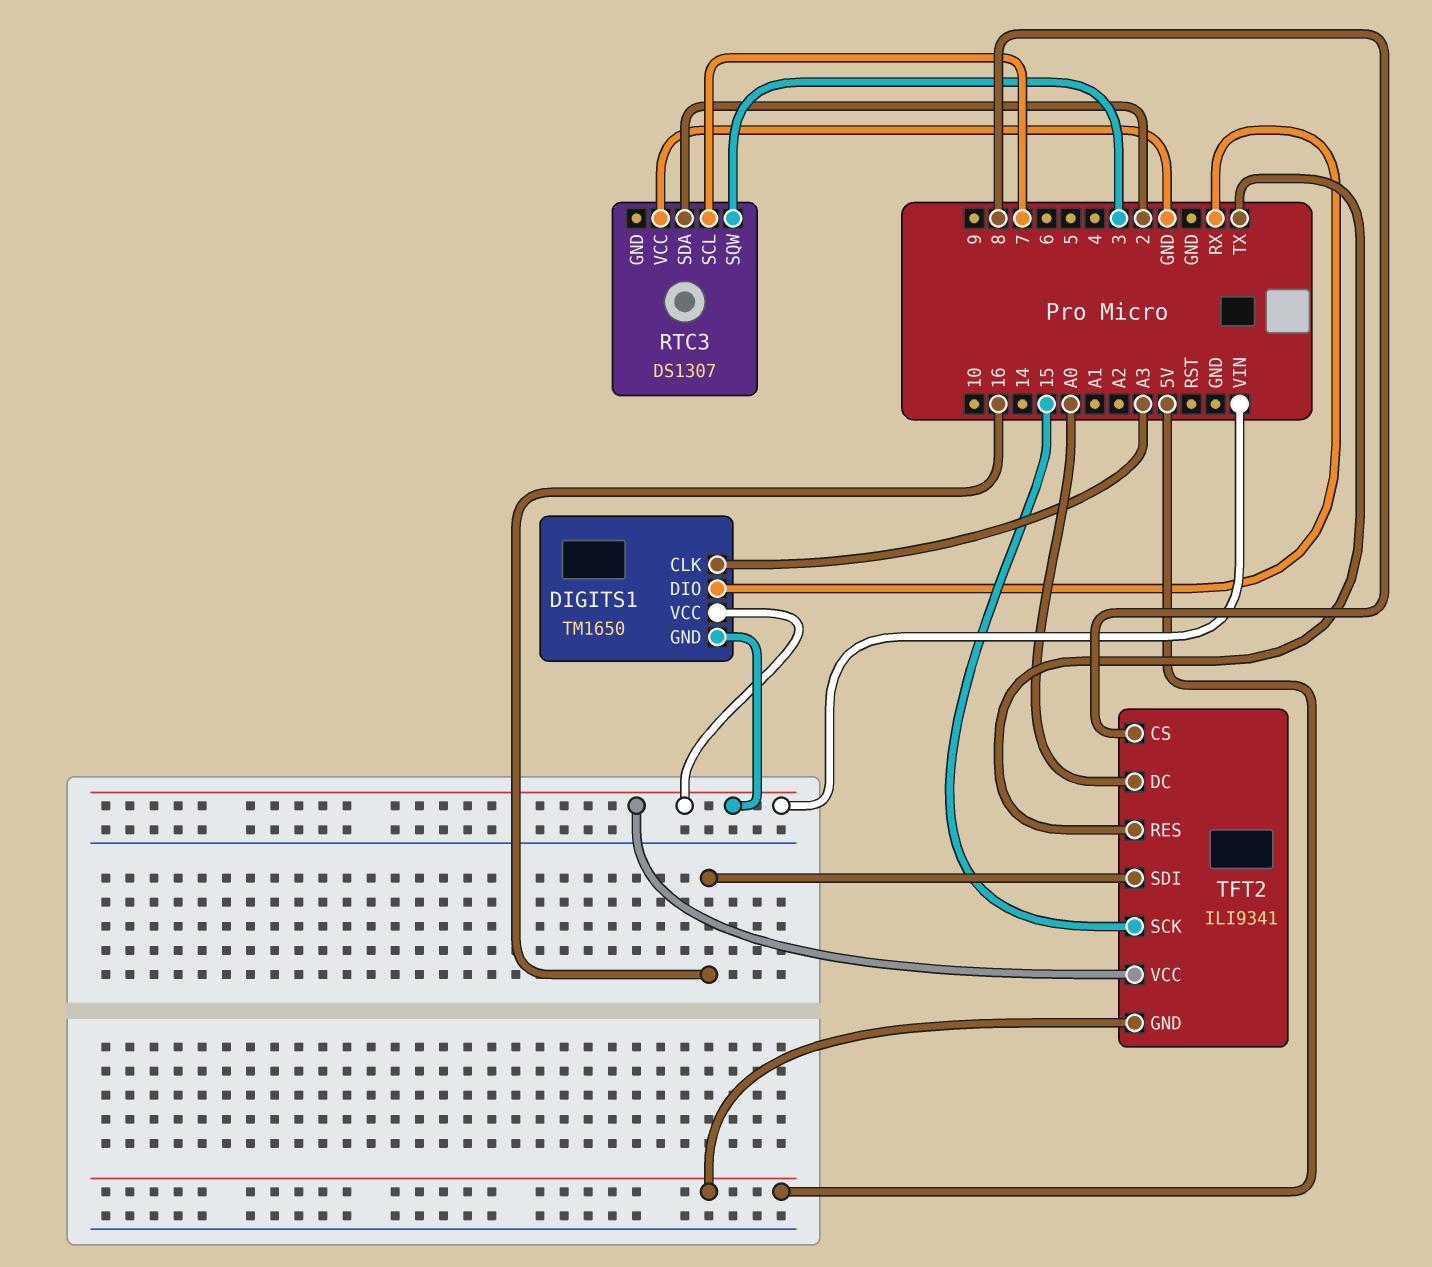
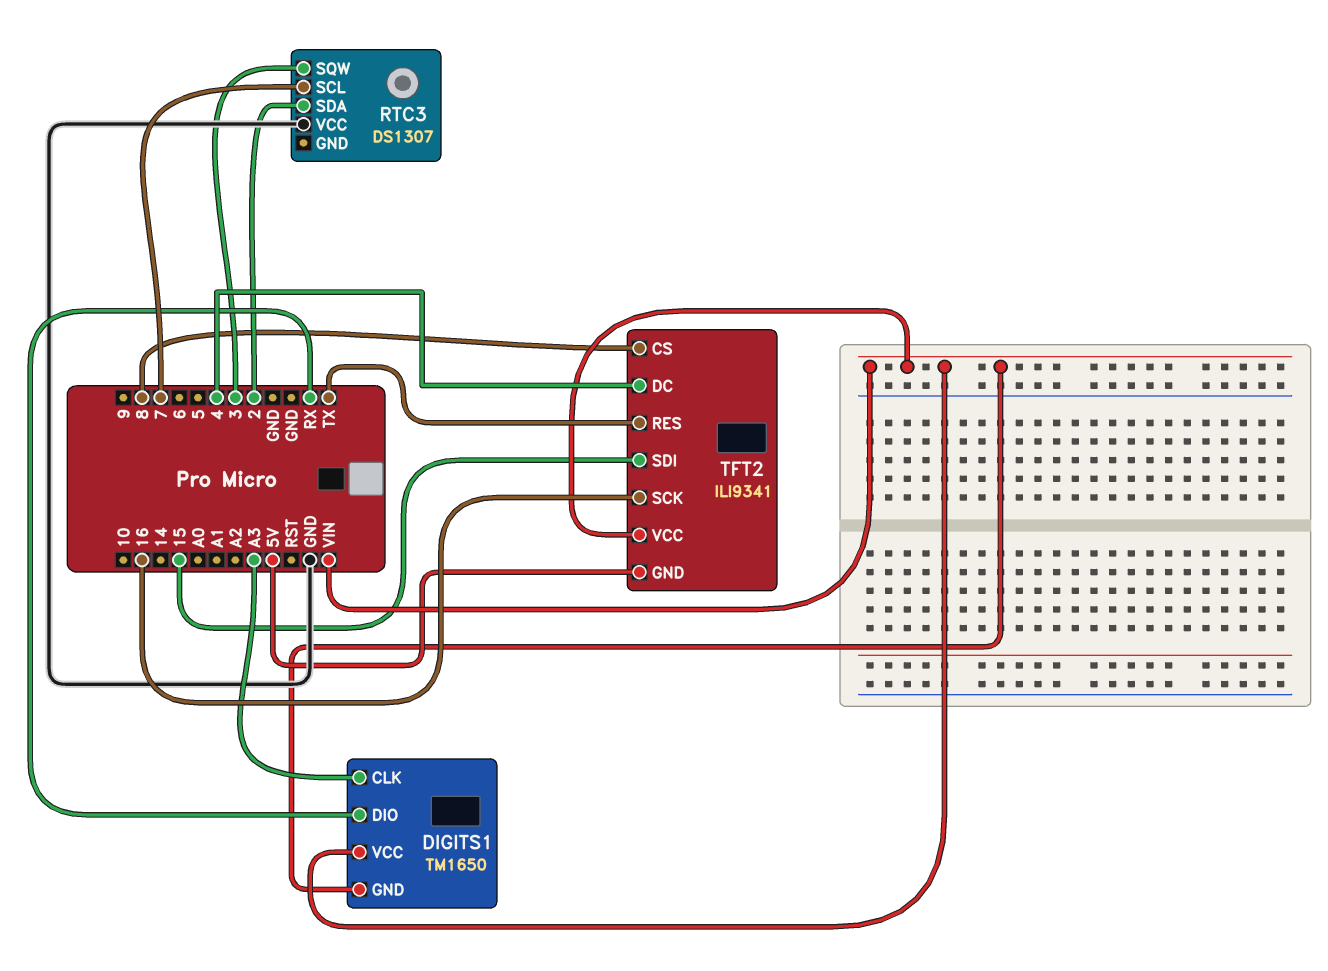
TFT2 pin DC: A0 -> 4
TFT2 pin SCK: 15 -> 16
TFT2 pin SDI: 16 -> 15

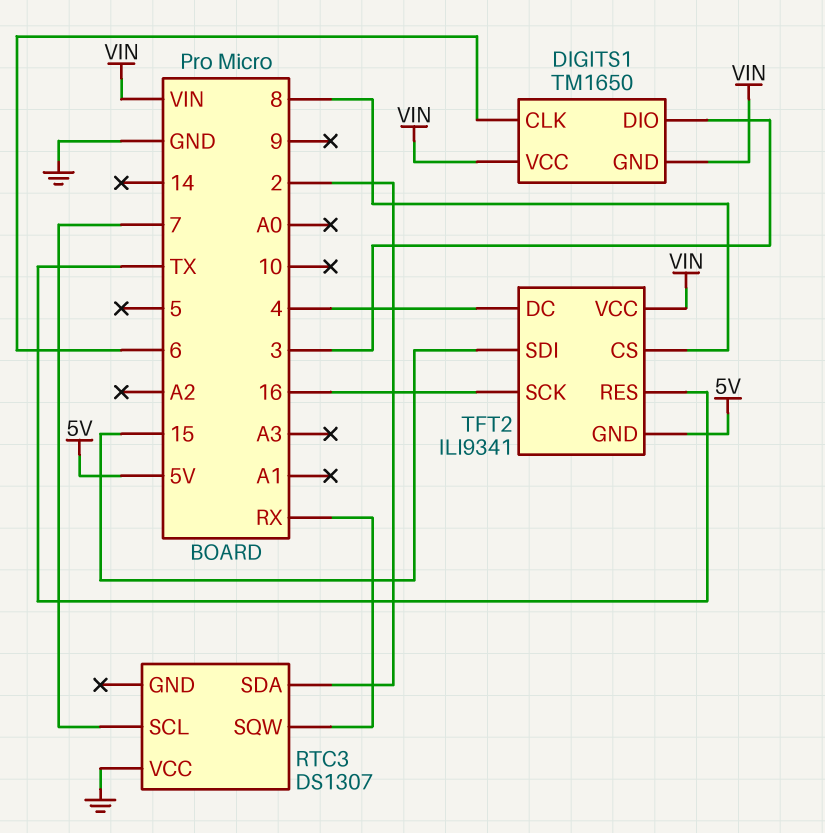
DIGITS1 pin CLK: A3 -> 6
DIGITS1 pin DIO: RX -> 3
RTC3 pin SQW: 3 -> RX

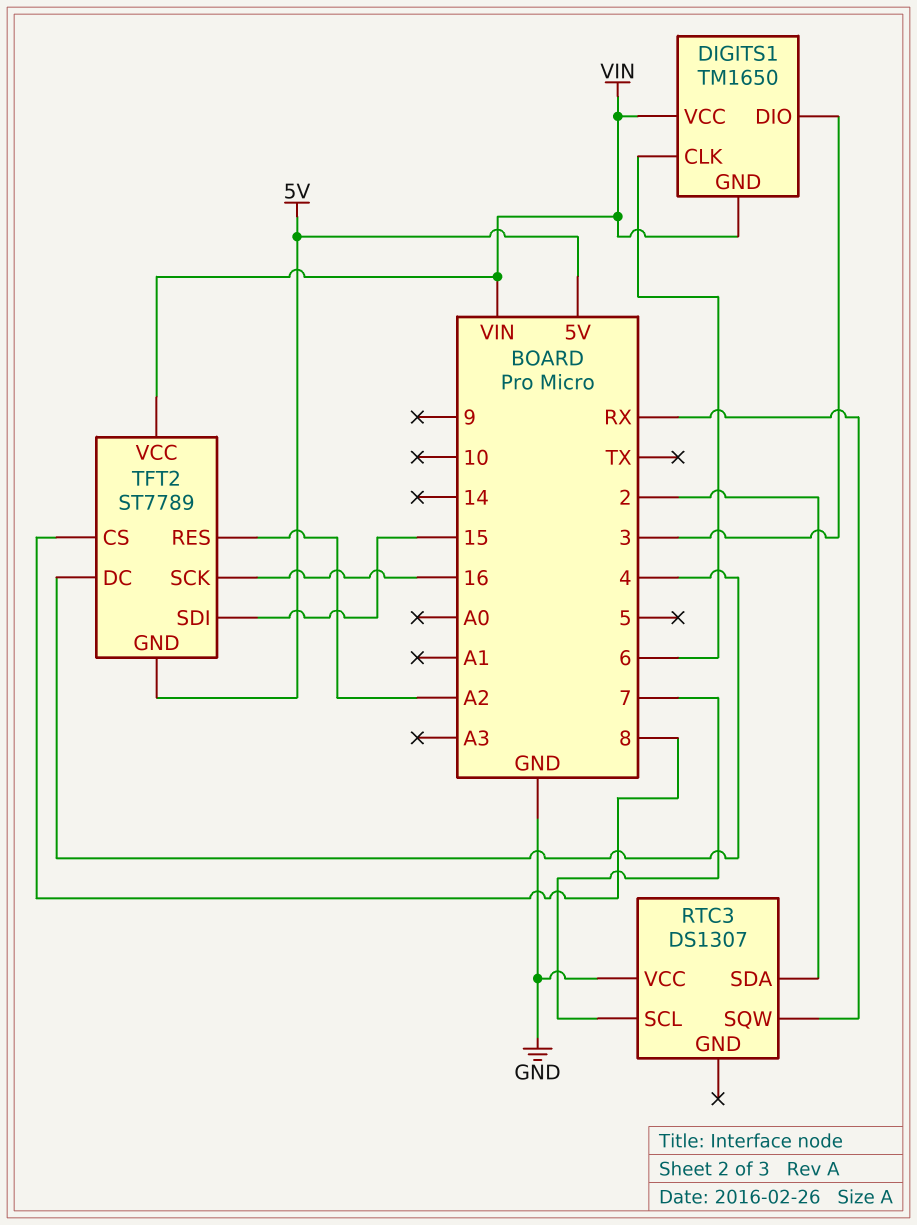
TFT2: ILI9341 -> ST7789
TFT2 pin RES: TX -> A2

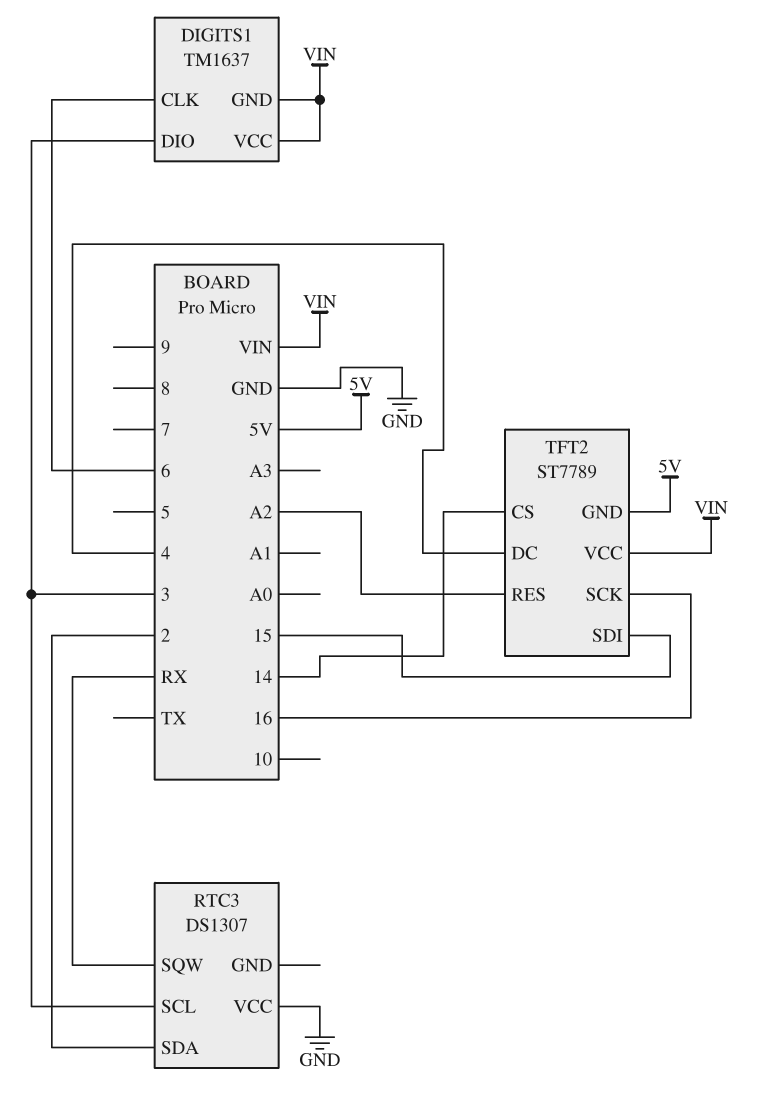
DIGITS1: TM1650 -> TM1637
RTC3 pin SCL: 7 -> 3
TFT2 pin CS: 8 -> 14

